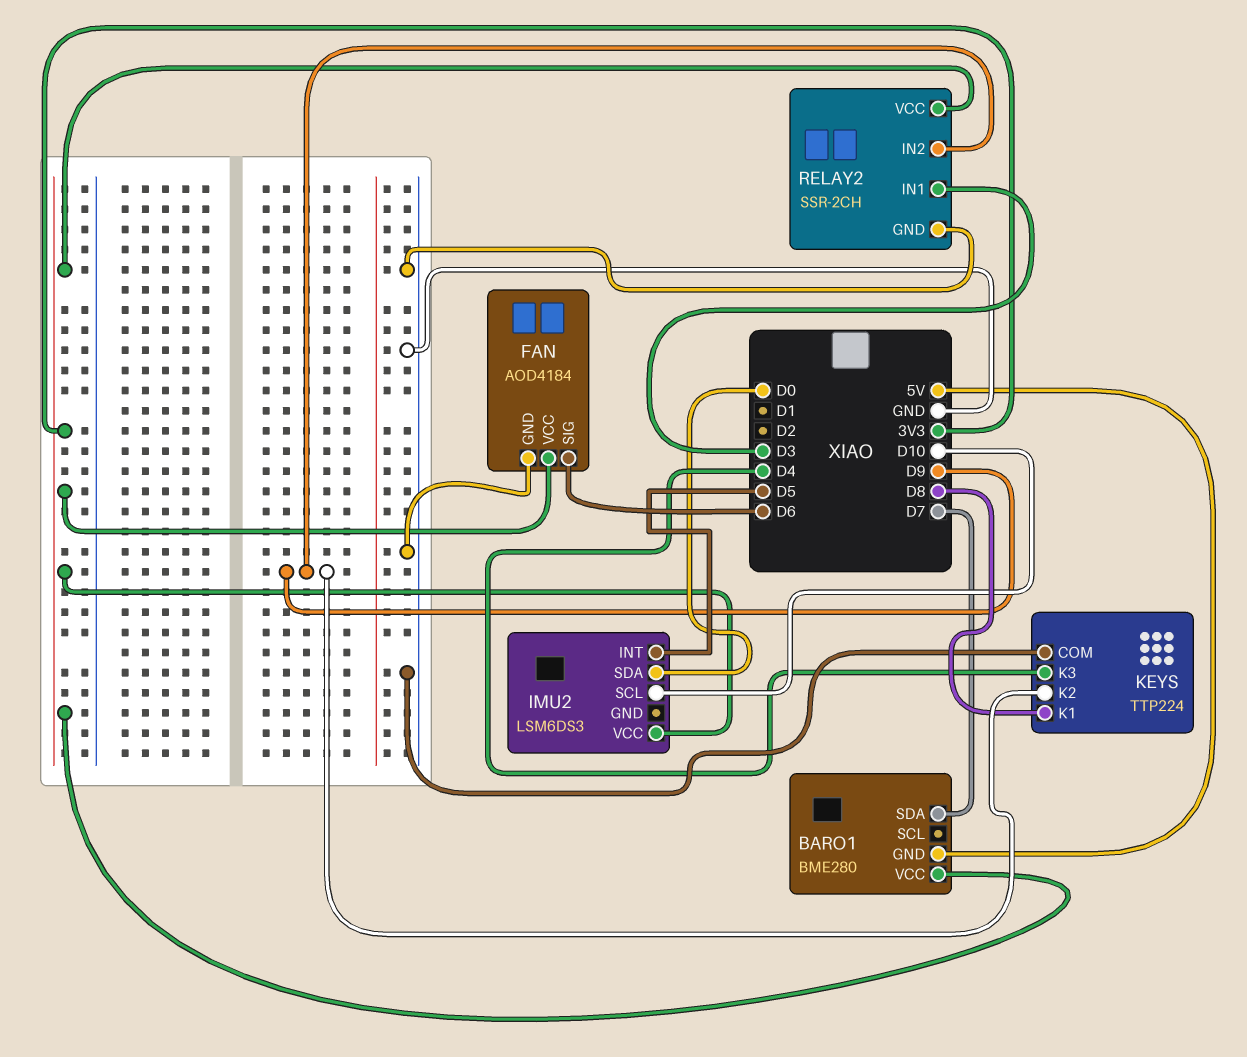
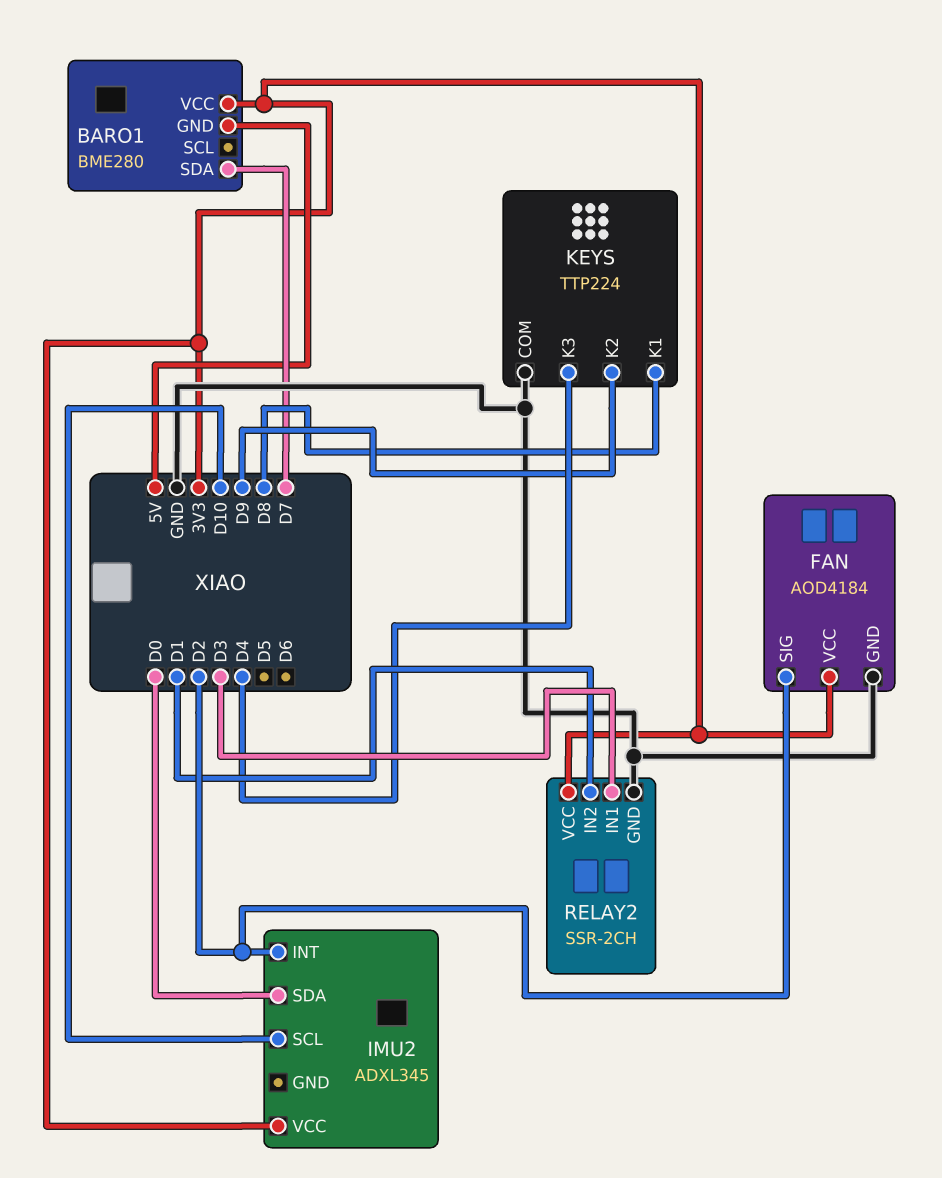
FAN pin SIG: D6 -> D2
IMU2: LSM6DS3 -> ADXL345
IMU2 pin INT: D5 -> D2
RELAY2 pin IN2: D9 -> D1

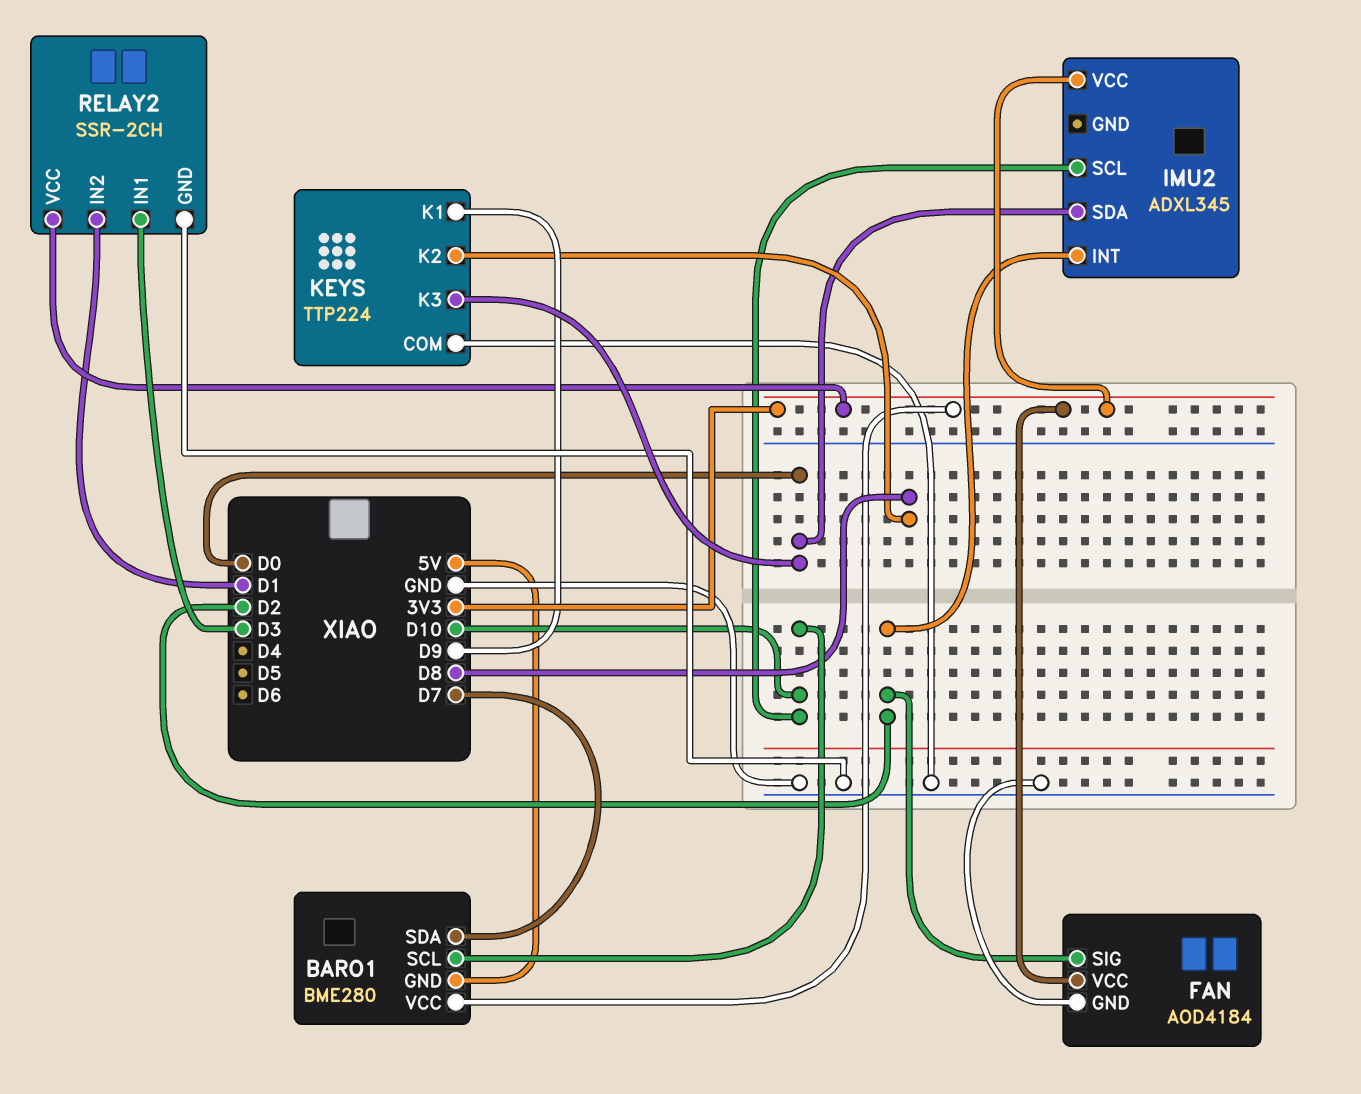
BARO1 pin SCL: none -> D10
KEYS pin K1: D8 -> D9
KEYS pin K2: D9 -> D8
KEYS pin K3: D4 -> D0

